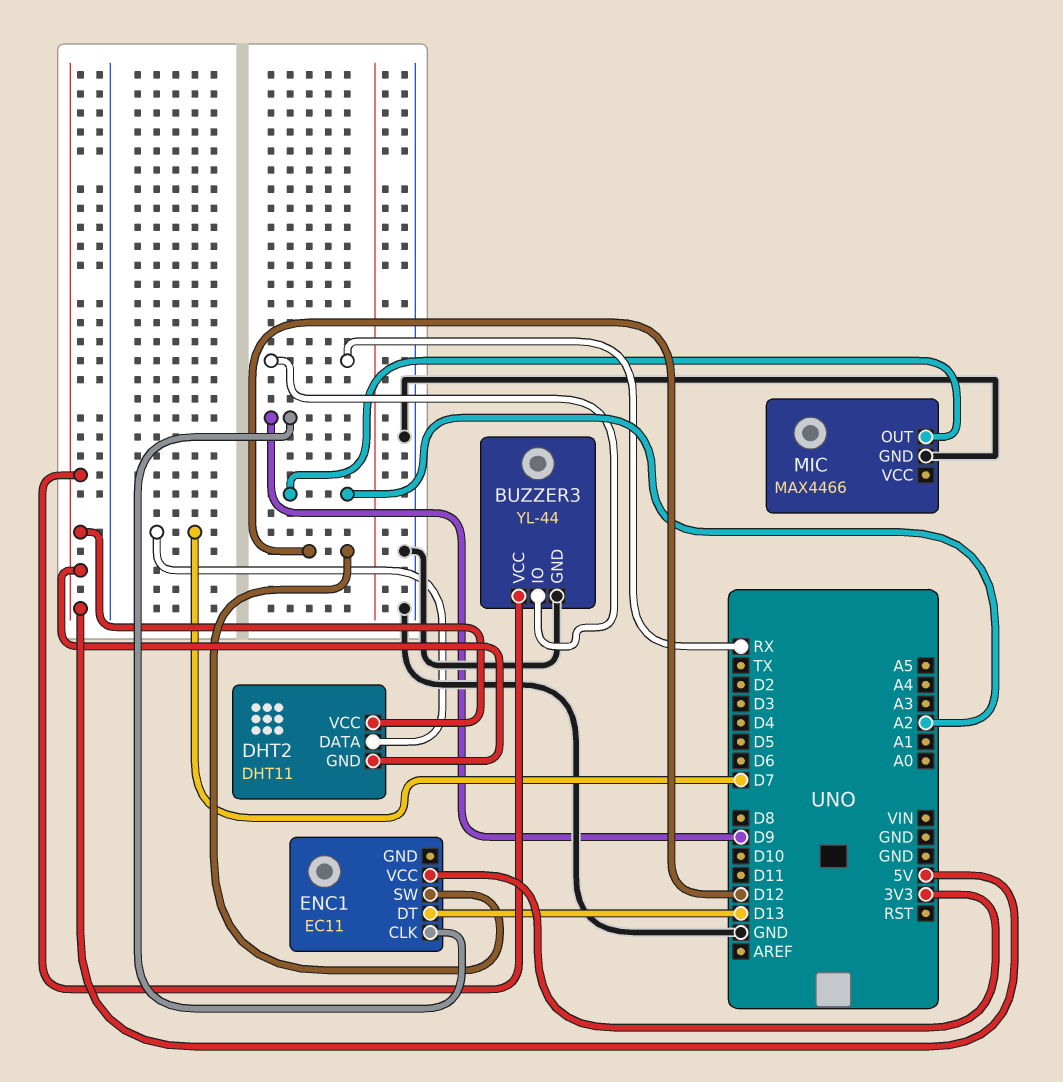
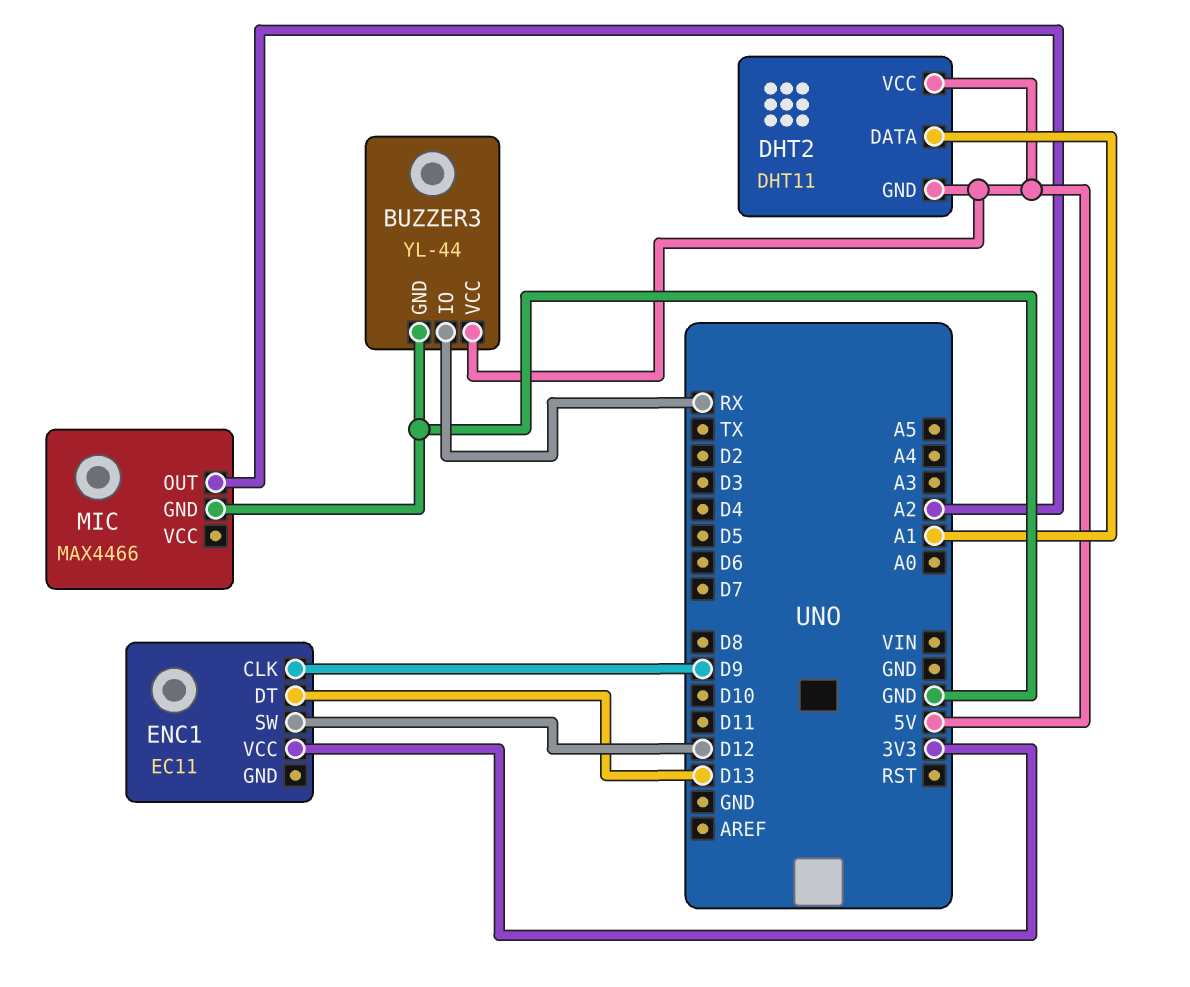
DHT2 pin DATA: D7 -> A1

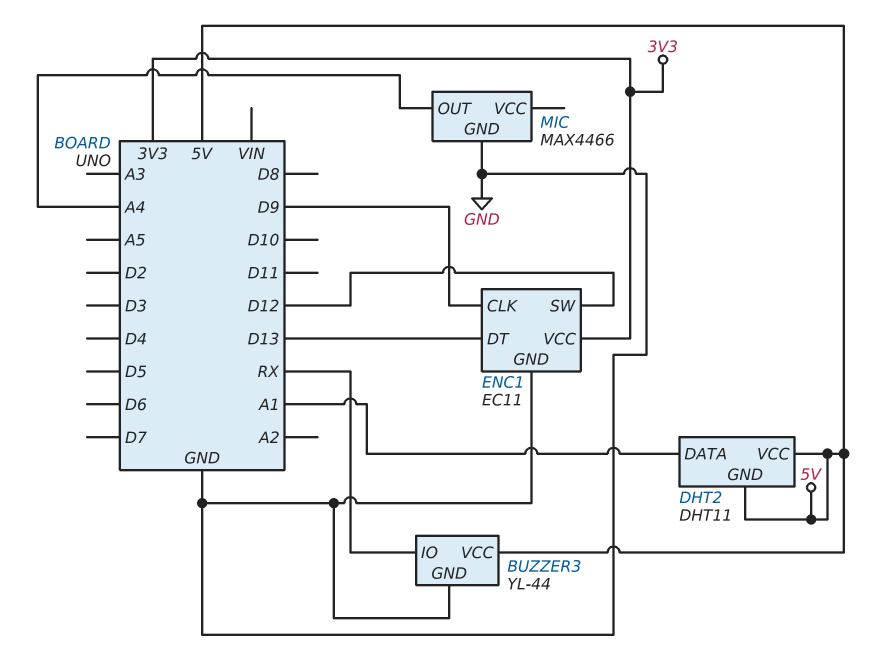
ENC1 pin GND: none -> GND
MIC pin OUT: A2 -> A4

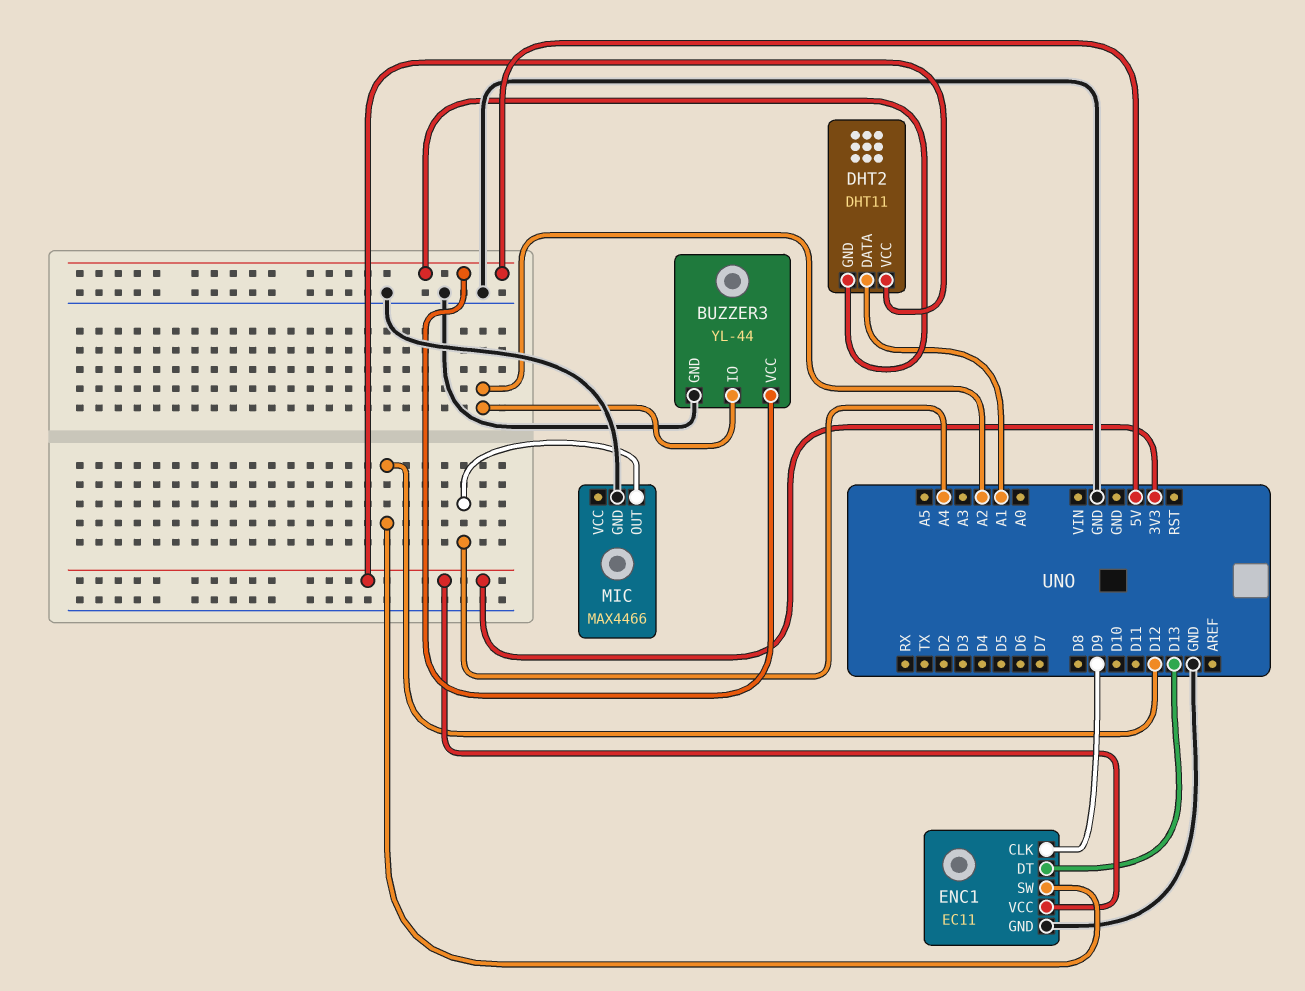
BUZZER3 pin IO: RX -> A2
DHT2 pin VCC: 5V -> 3V3

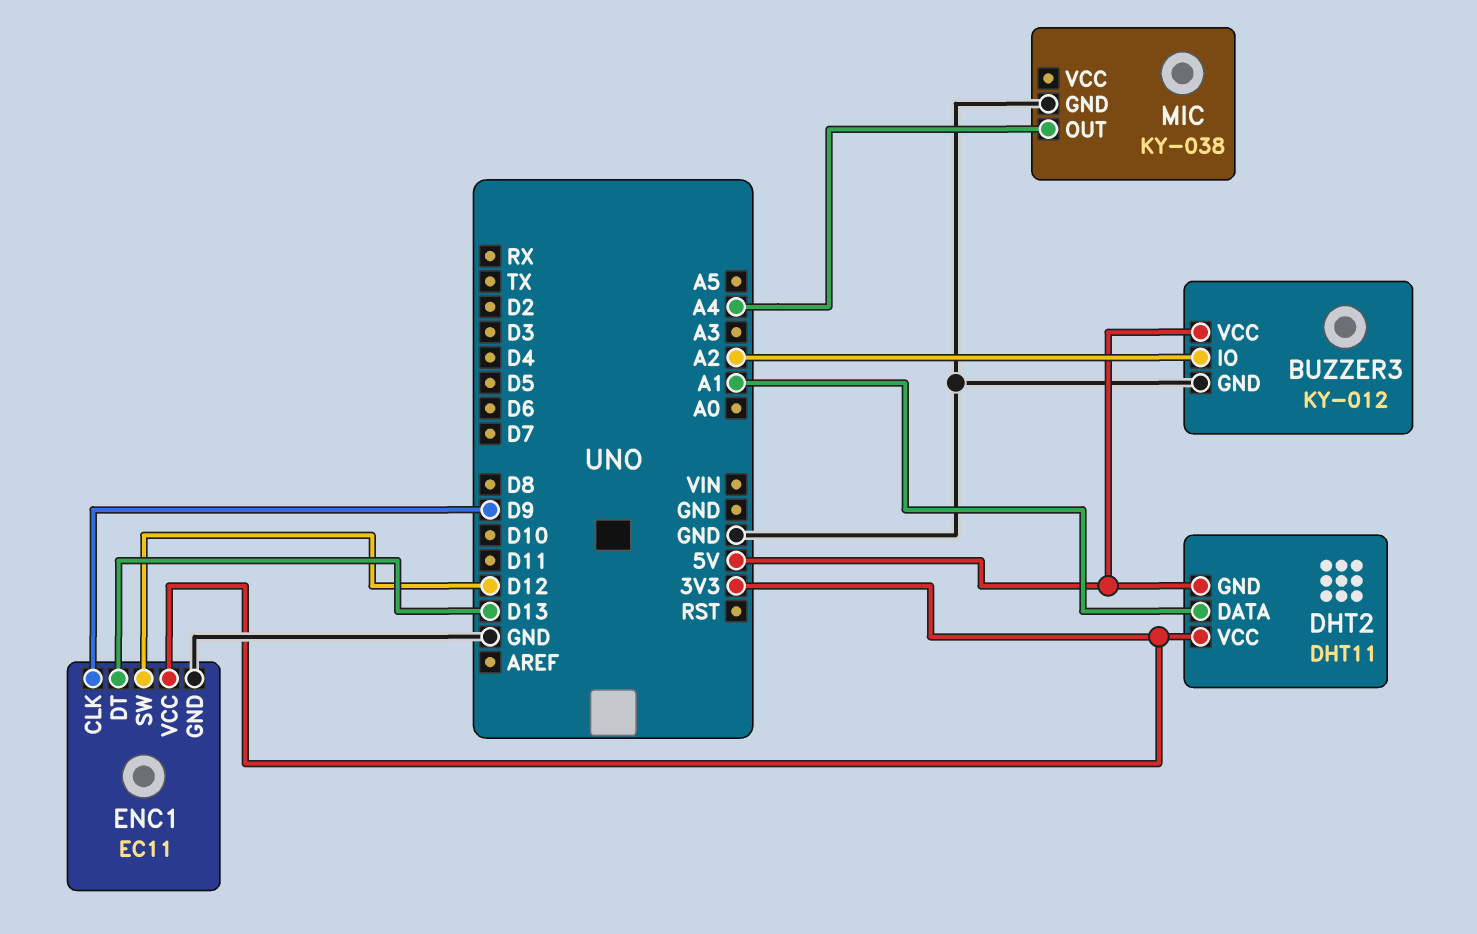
BUZZER3: YL-44 -> KY-012
MIC: MAX4466 -> KY-038

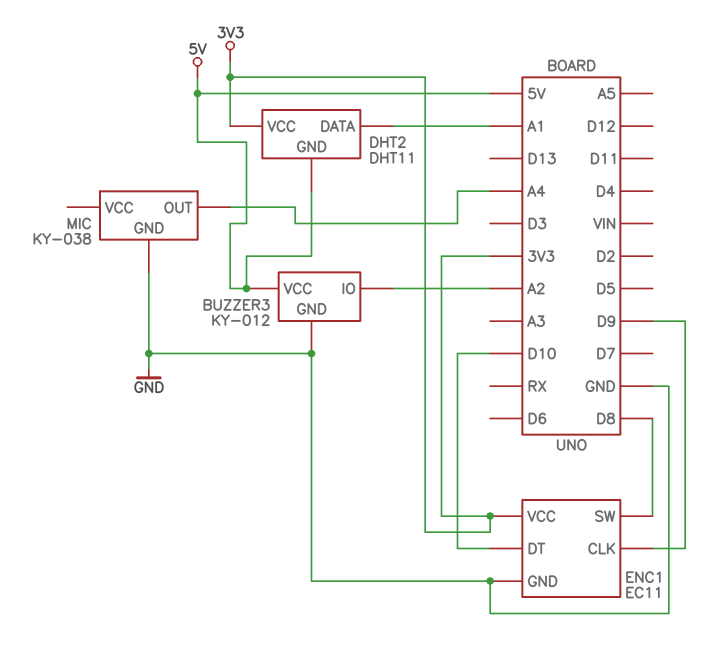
ENC1 pin DT: D13 -> D10
ENC1 pin SW: D12 -> D8

